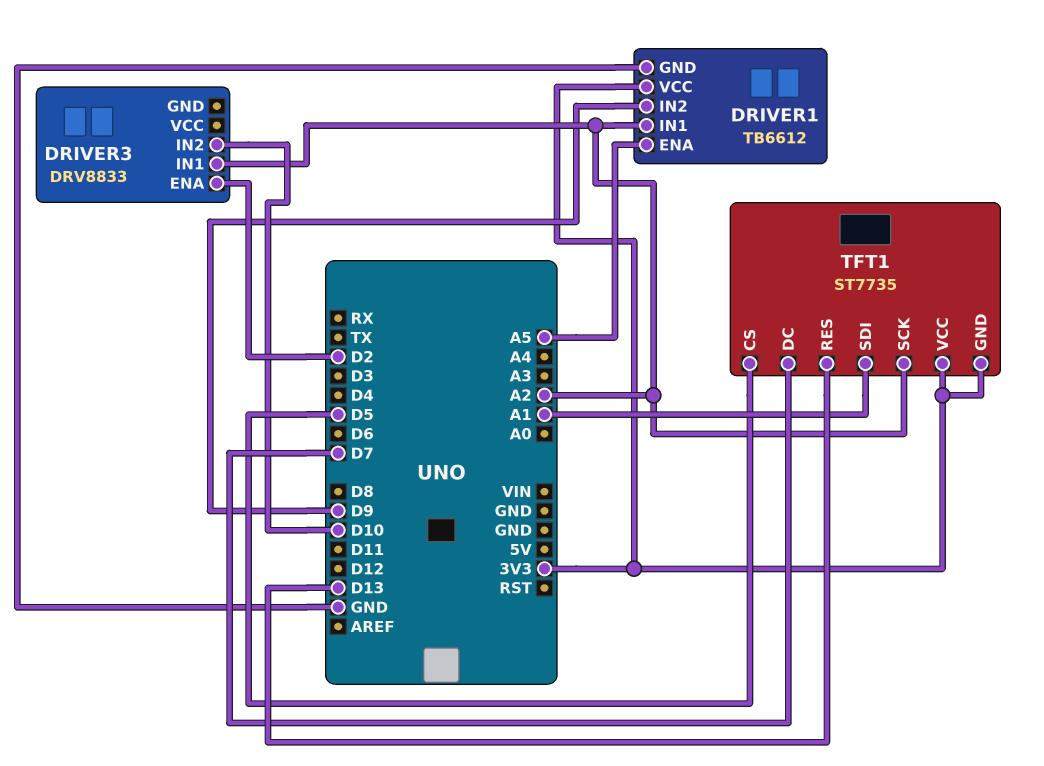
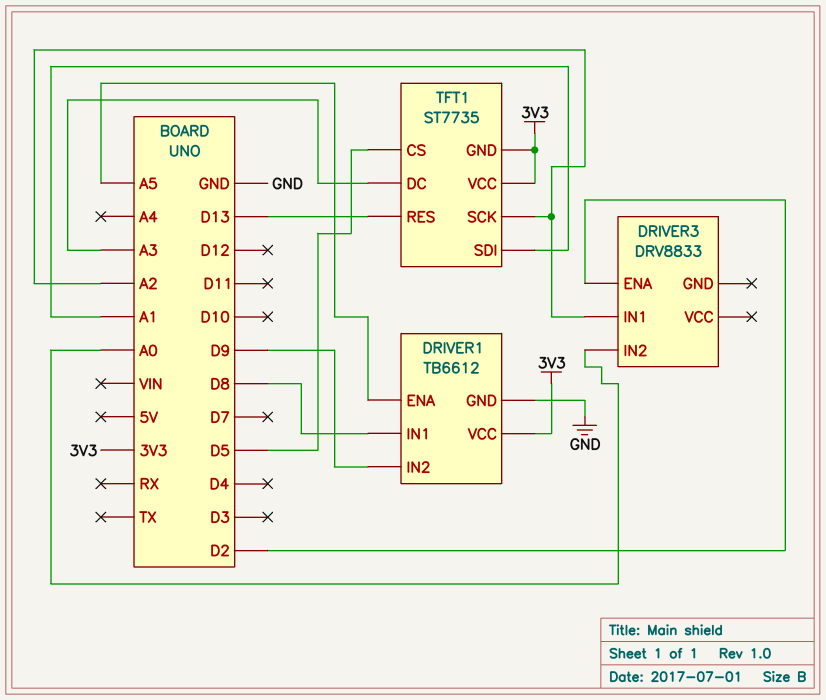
DRIVER1 pin IN1: A2 -> D8
DRIVER3 pin IN2: D10 -> A0
TFT1 pin DC: D7 -> A3

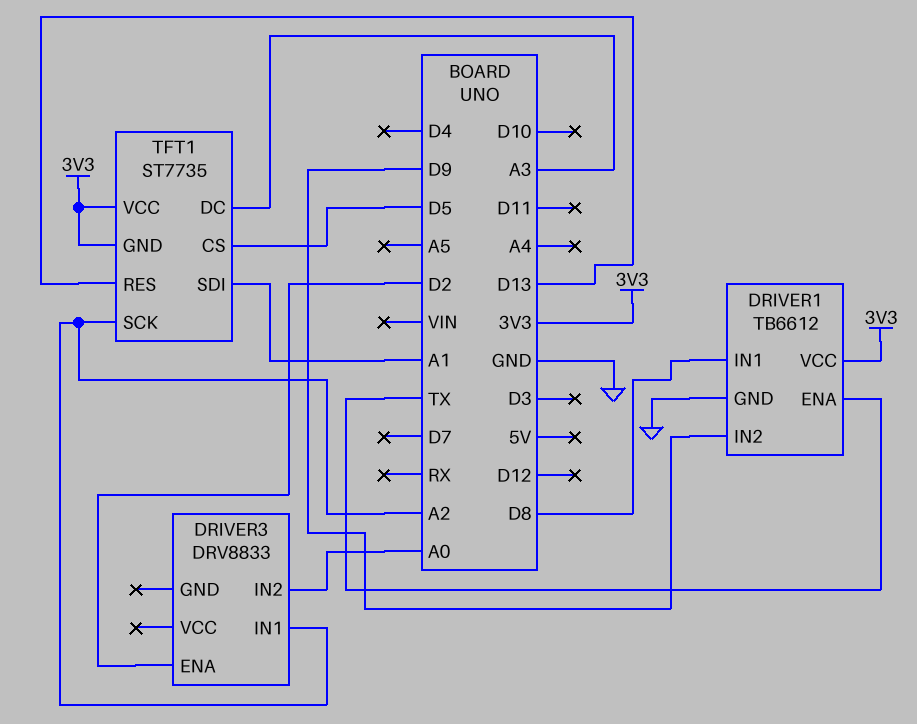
DRIVER1 pin ENA: A5 -> TX

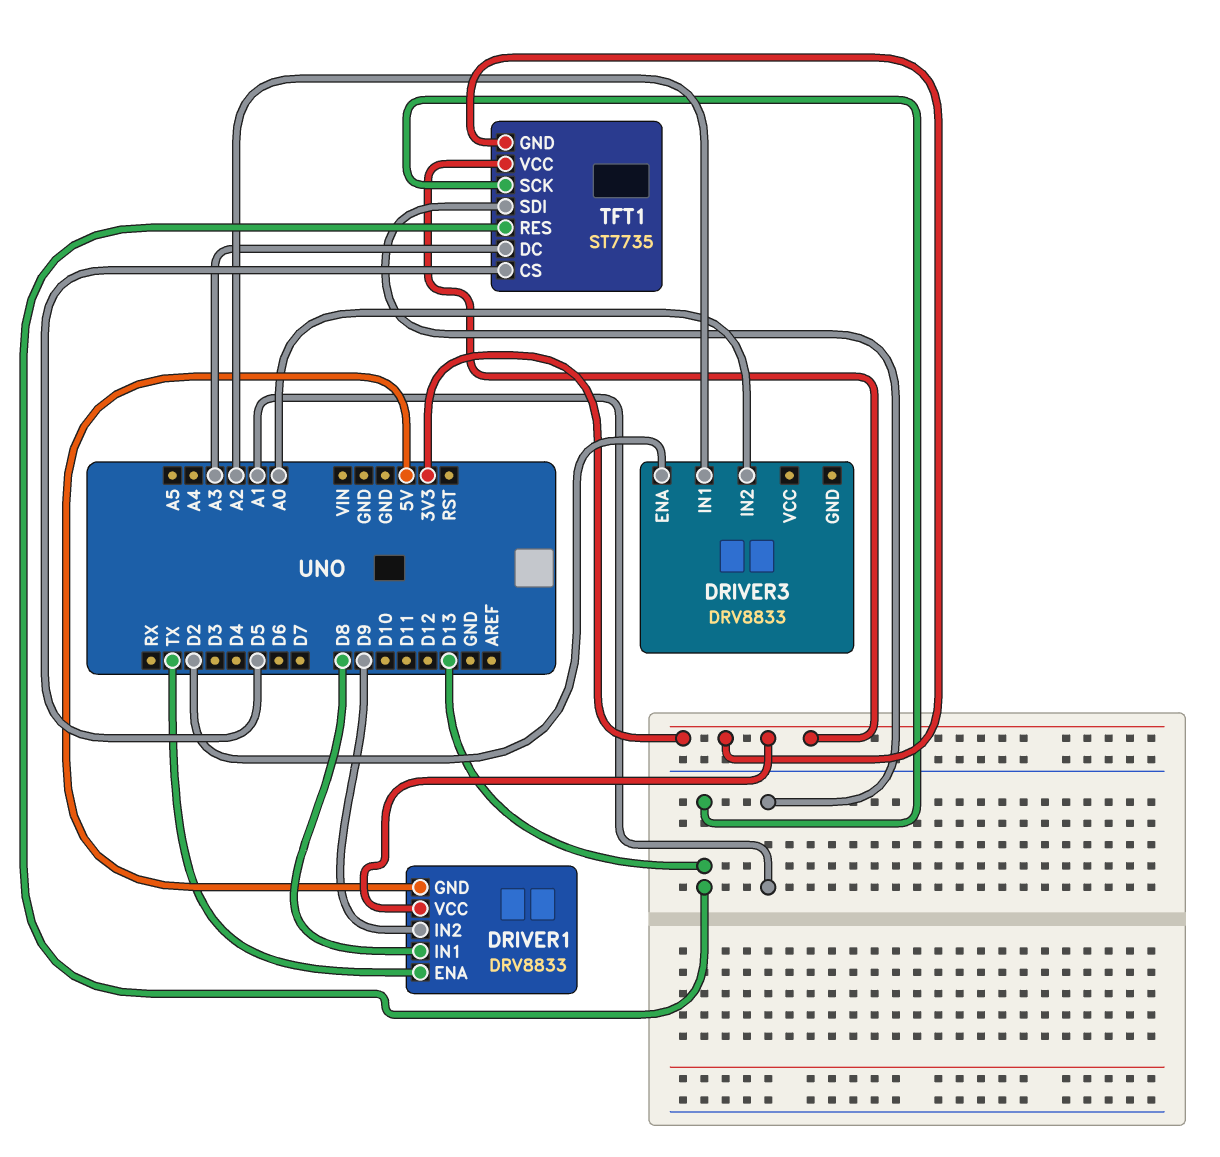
DRIVER1: TB6612 -> DRV8833
DRIVER1 pin GND: GND -> 5V
TFT1 pin SCK: A2 -> D13

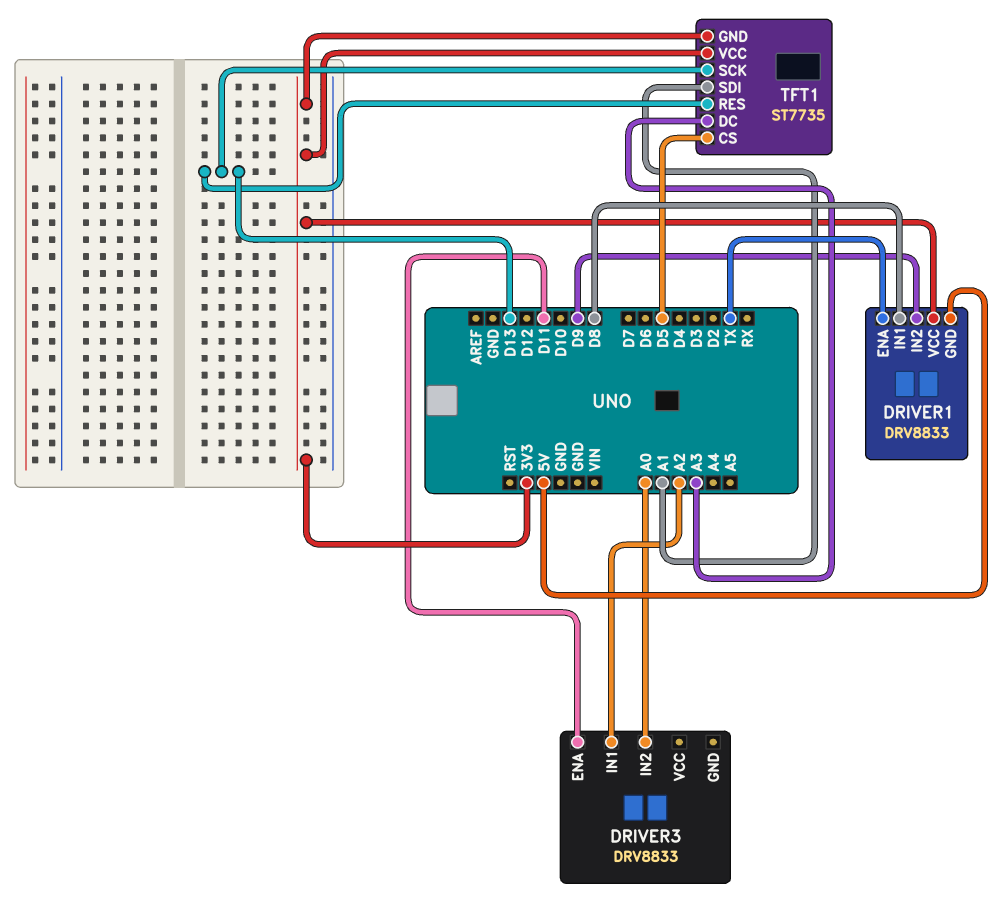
DRIVER3 pin ENA: D2 -> D11

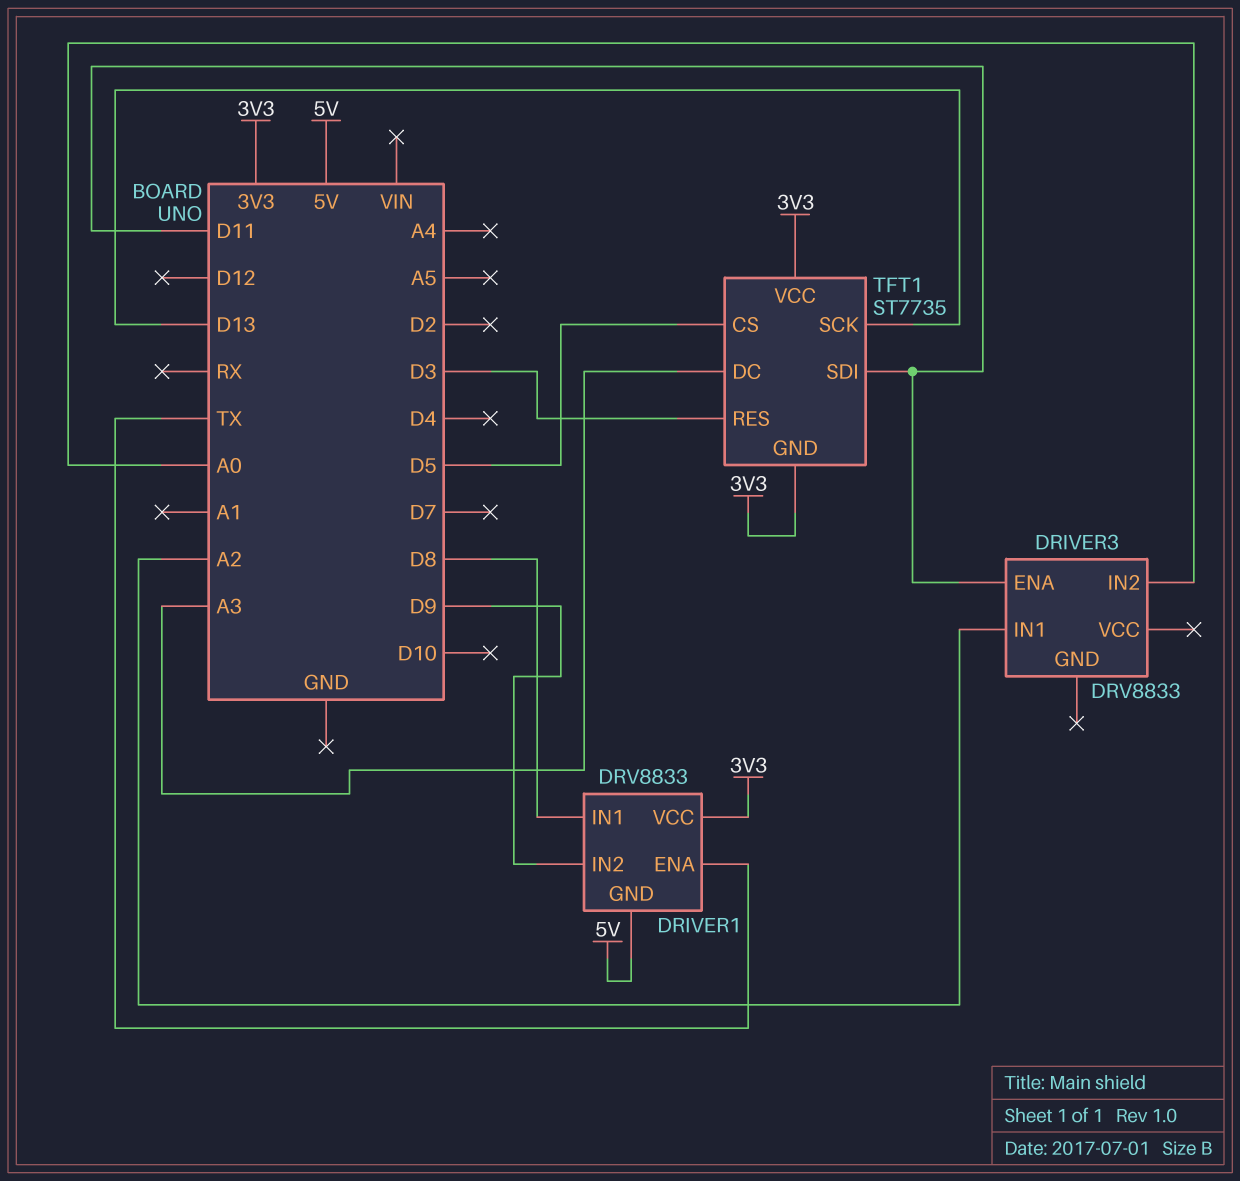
TFT1 pin RES: D13 -> D3
TFT1 pin SDI: A1 -> D11

